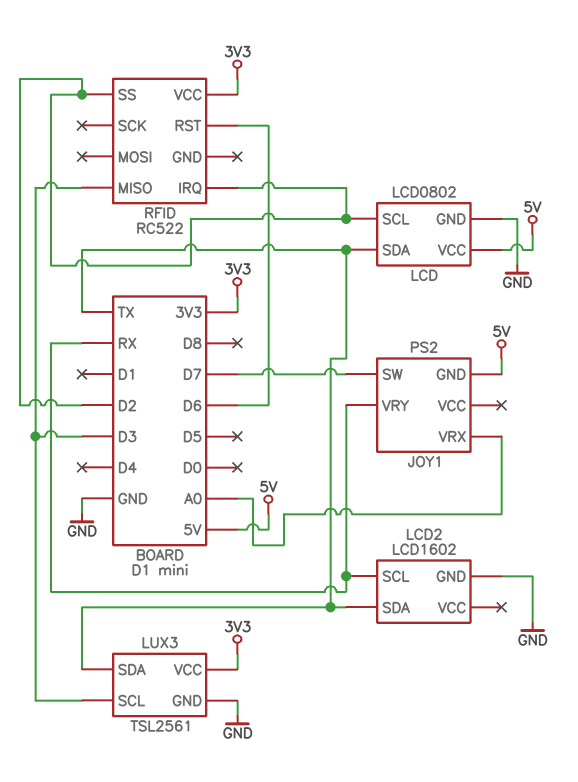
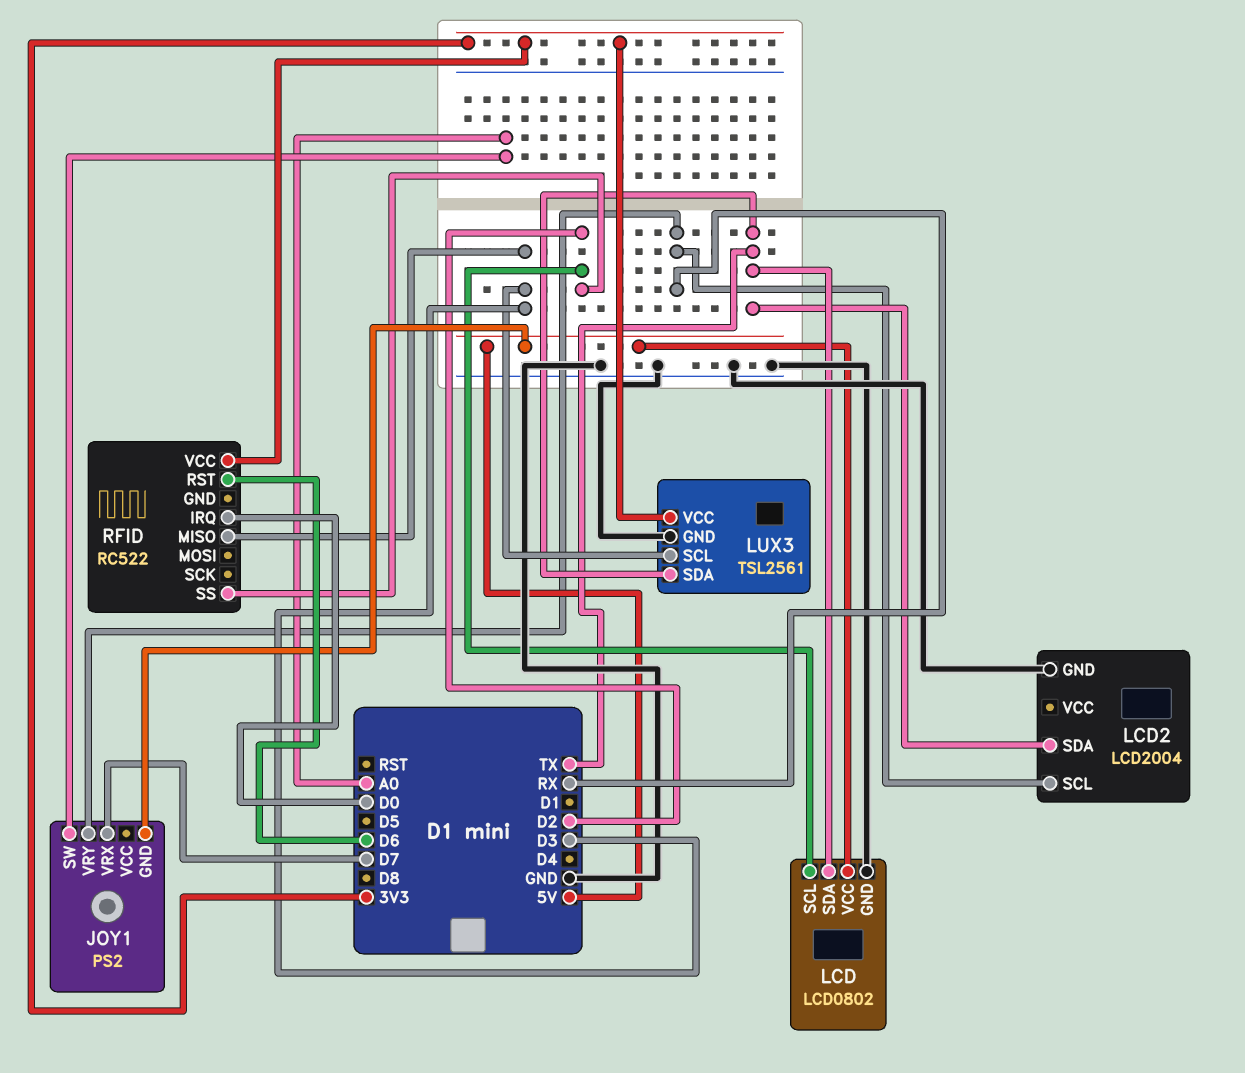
JOY1 pin SW: D7 -> A0
JOY1 pin VRX: A0 -> D7
LCD2: LCD1602 -> LCD2004
RFID pin IRQ: D2 -> D0

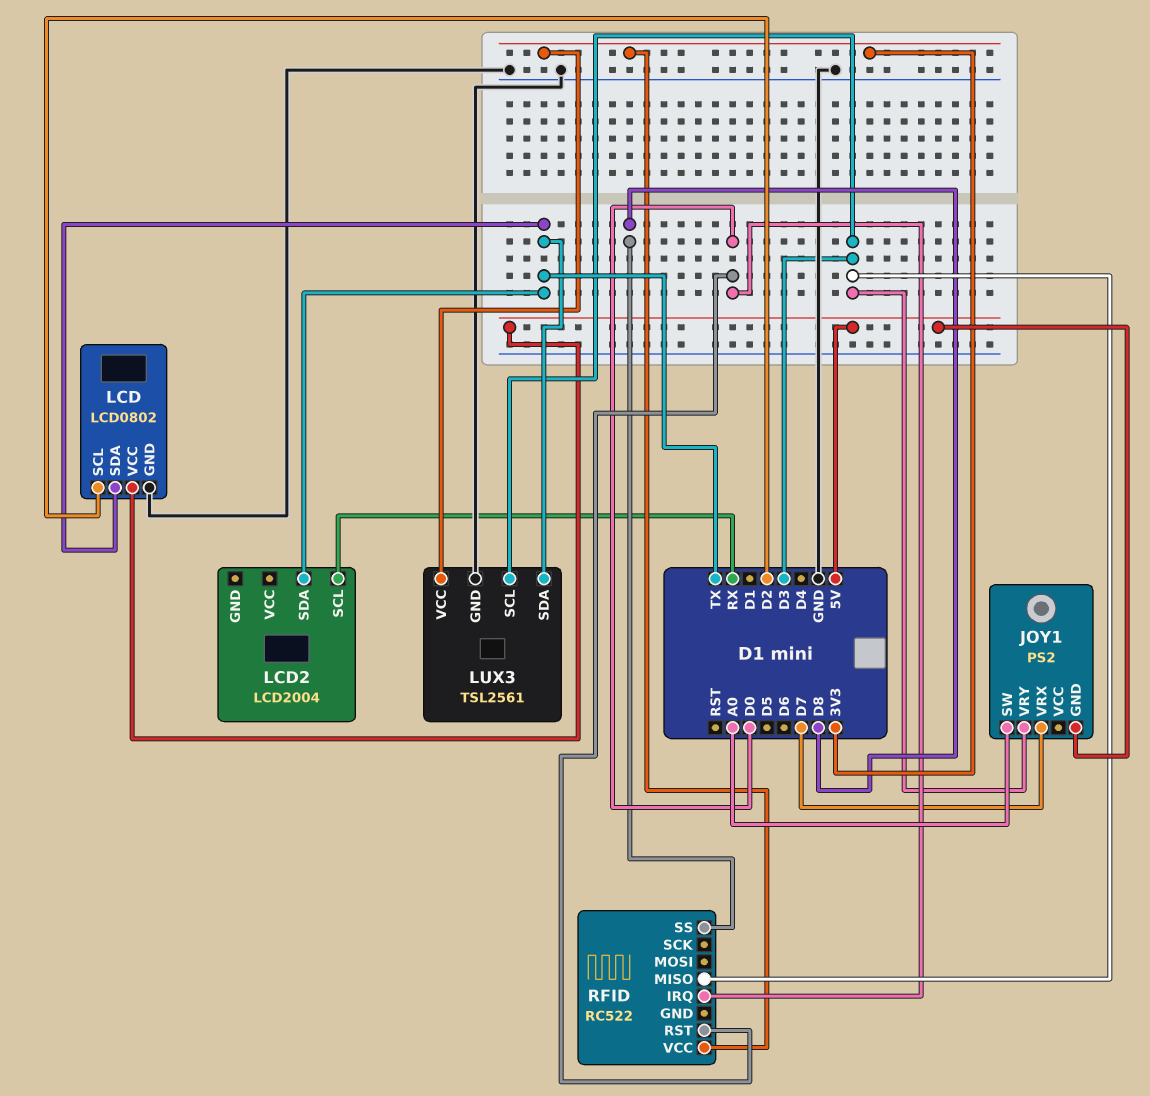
JOY1 pin VRY: RX -> D3
LCD2 pin GND: GND -> none
RFID pin RST: D6 -> D0
RFID pin SS: D2 -> D8

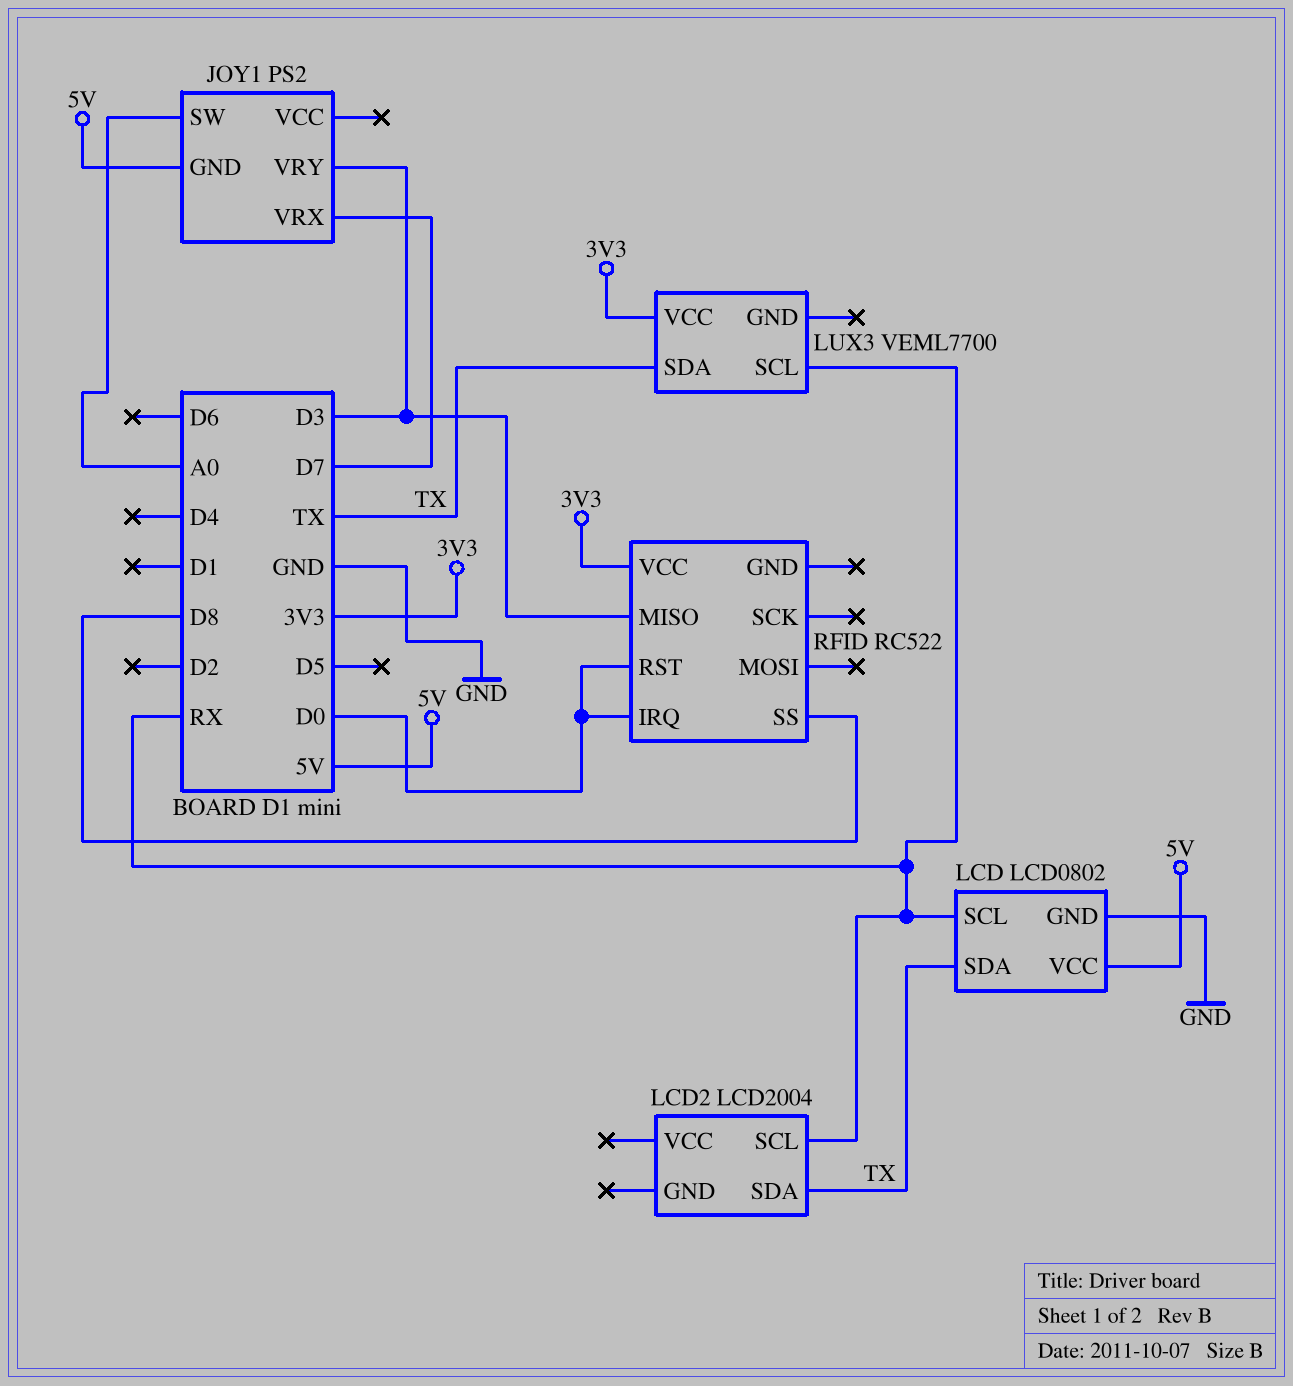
LCD pin SCL: D2 -> RX
LUX3: TSL2561 -> VEML7700
LUX3 pin GND: GND -> none
LUX3 pin SCL: D3 -> RX

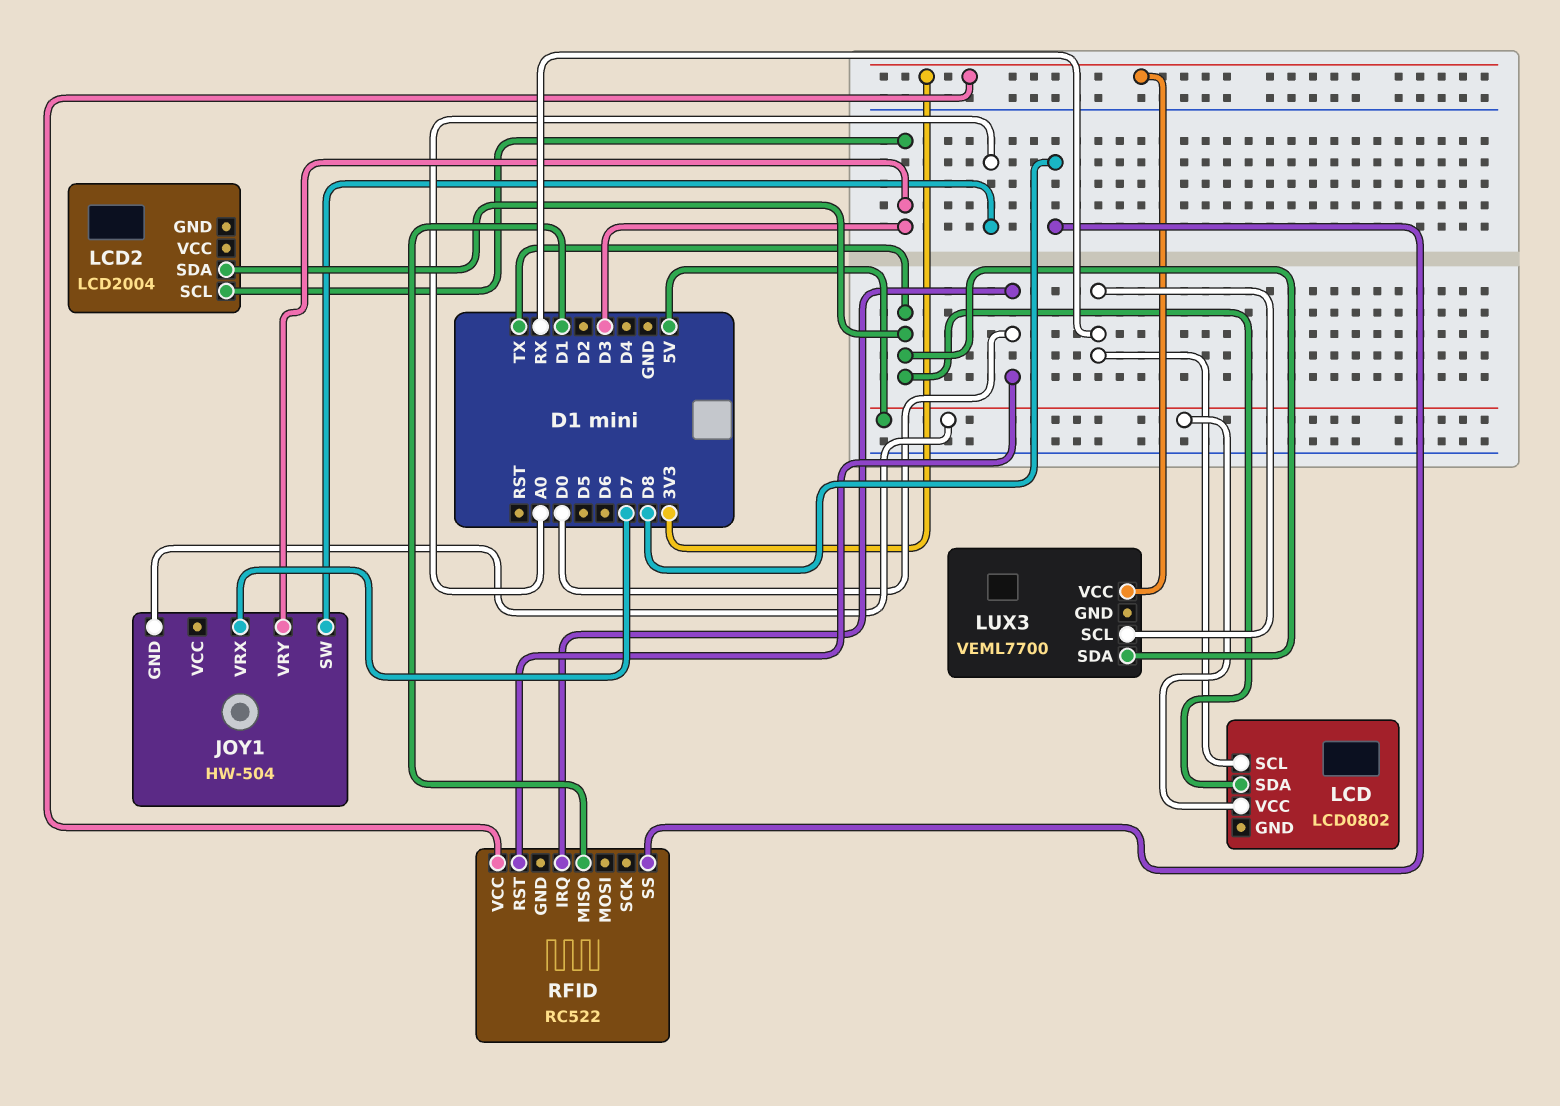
JOY1: PS2 -> HW-504
LCD pin GND: GND -> none
LCD2 pin SCL: RX -> D3
RFID pin MISO: D3 -> D1

